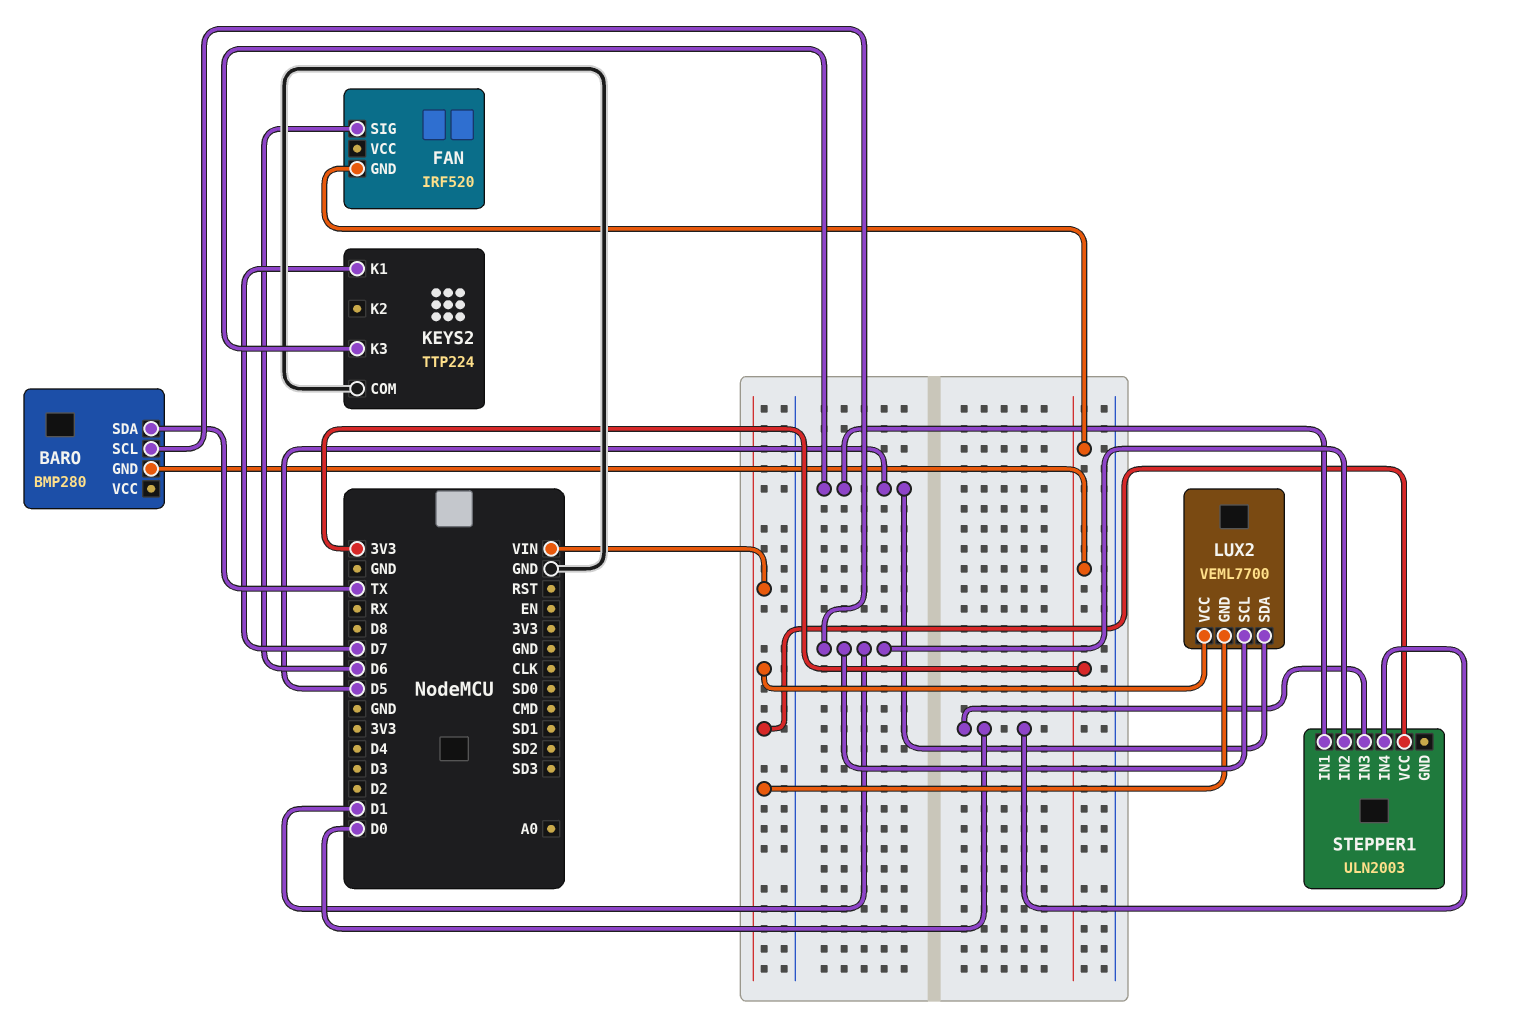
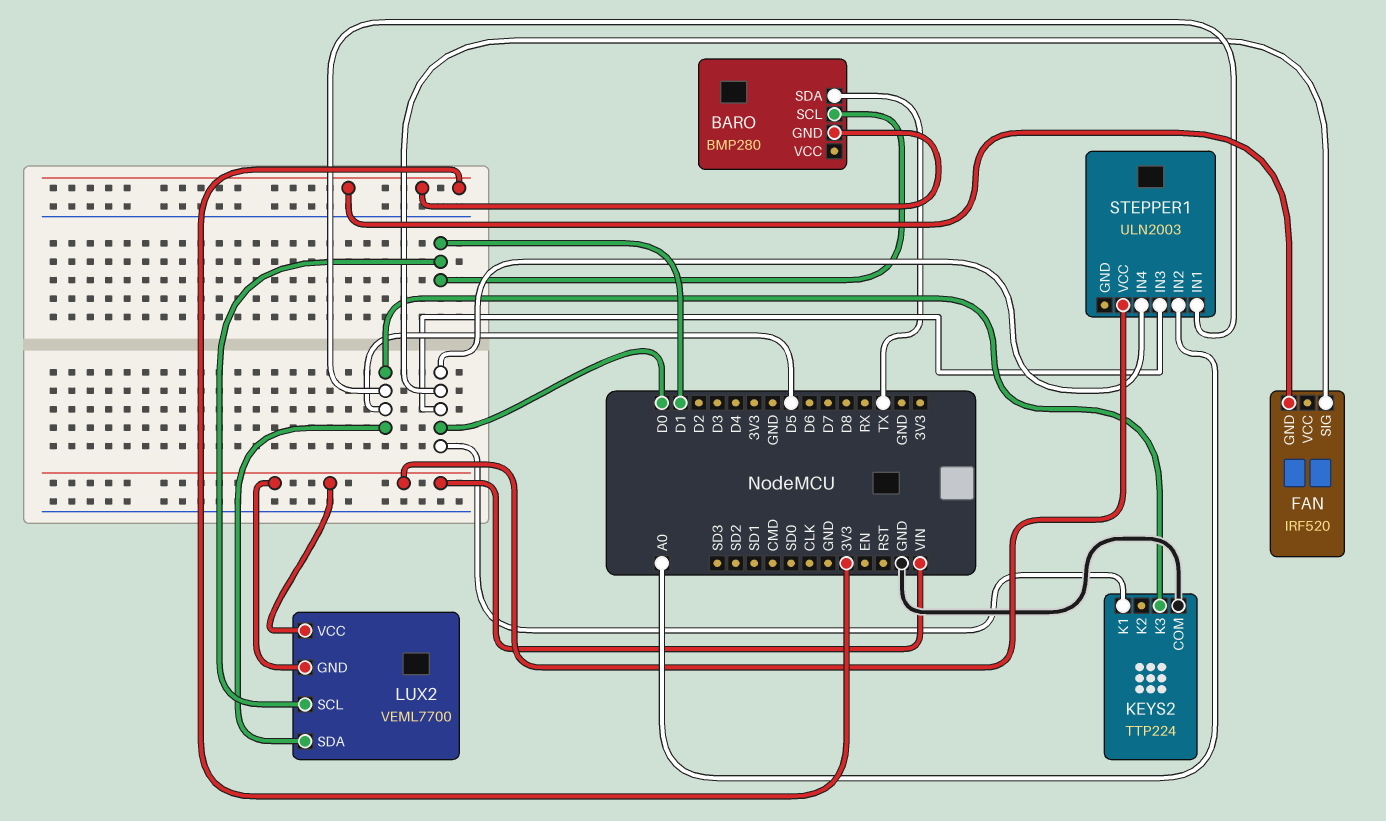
FAN pin SIG: D6 -> D0
KEYS2 pin K1: D7 -> D0
STEPPER1 pin IN2: D1 -> A0

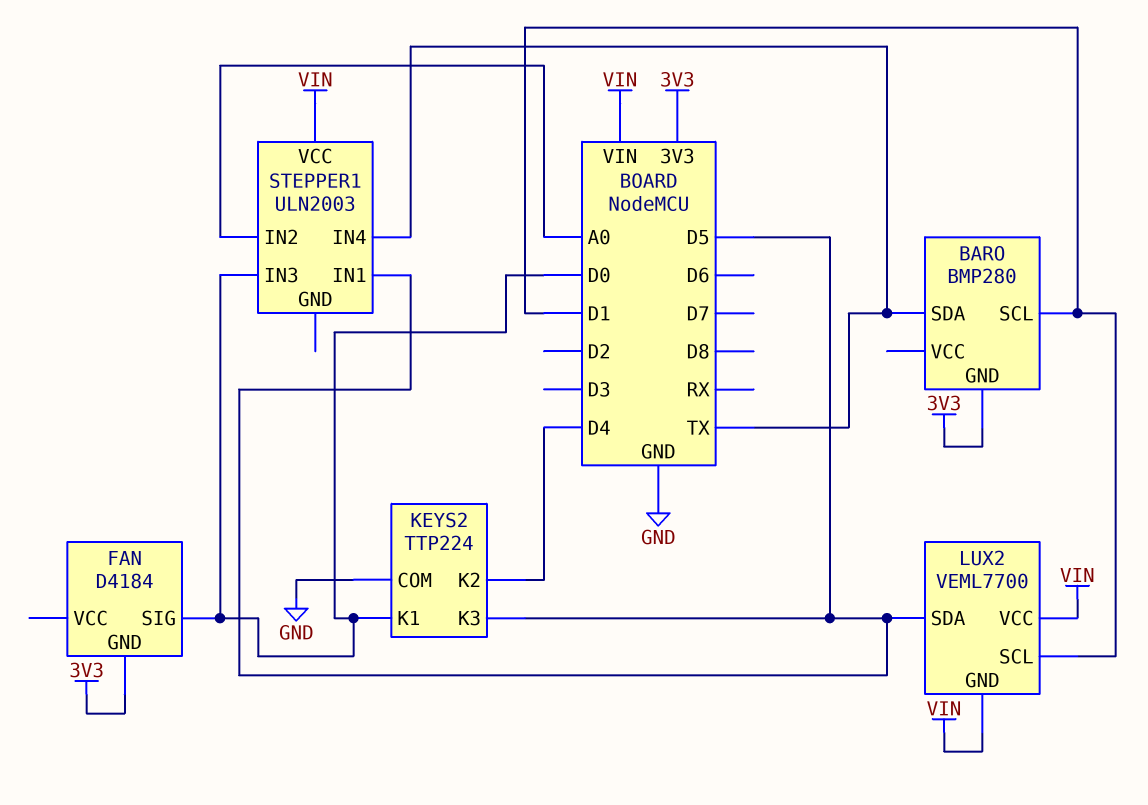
FAN: IRF520 -> D4184
KEYS2 pin K2: none -> D4
STEPPER1 pin IN4: D0 -> TX

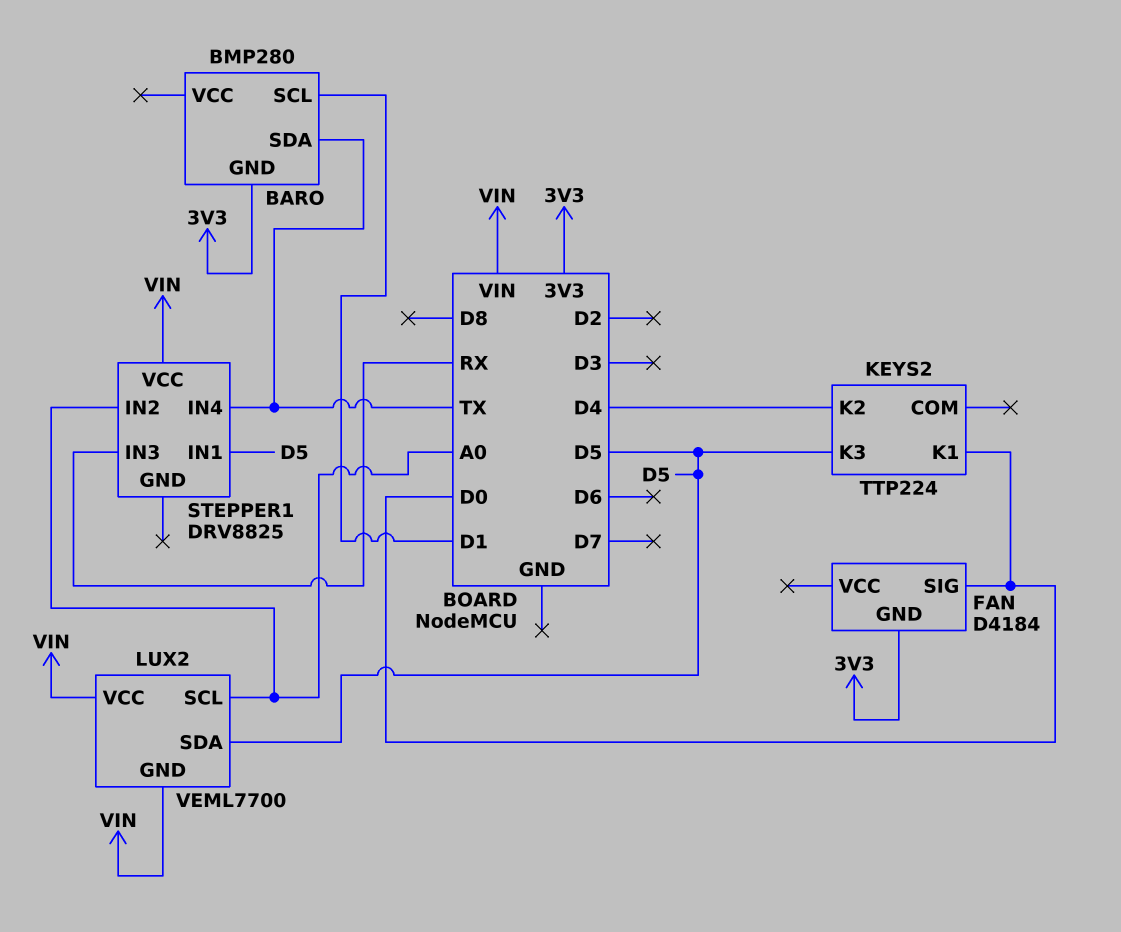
KEYS2 pin COM: GND -> none
LUX2 pin SCL: D1 -> A0
STEPPER1: ULN2003 -> DRV8825
STEPPER1 pin IN3: D0 -> RX

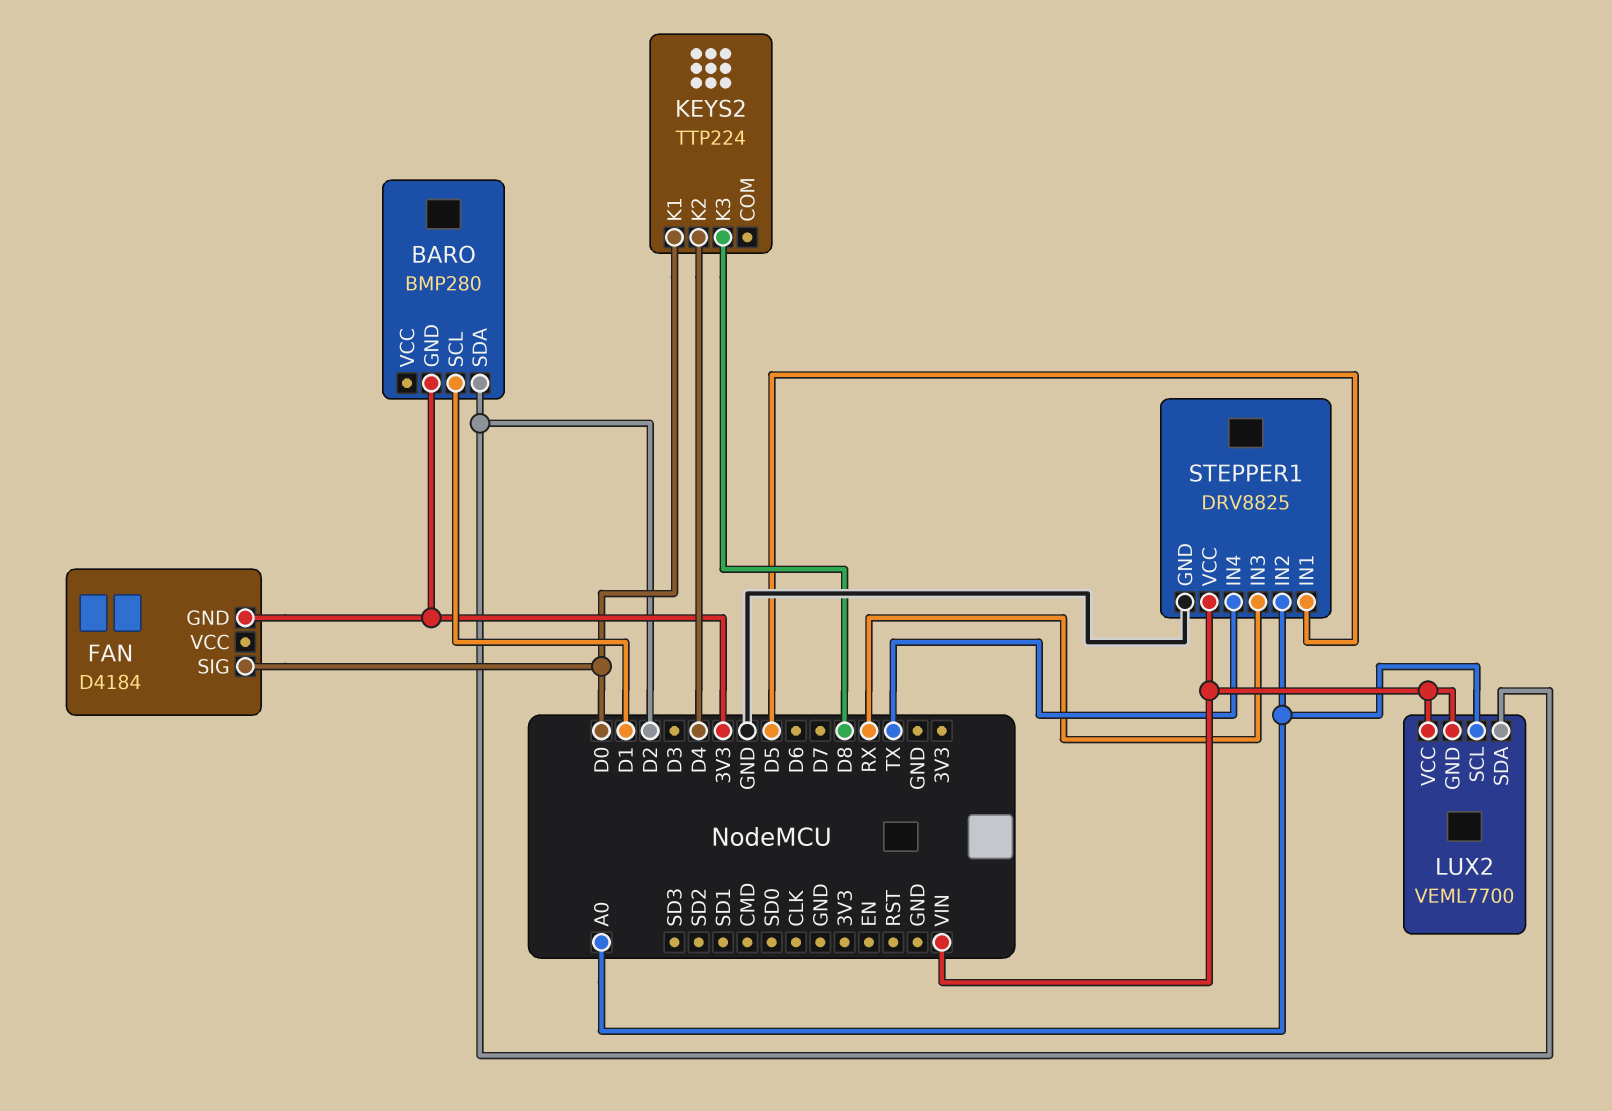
BARO pin SDA: TX -> D2
KEYS2 pin K3: D5 -> D8
LUX2 pin SDA: D5 -> D2
STEPPER1 pin GND: none -> GND

